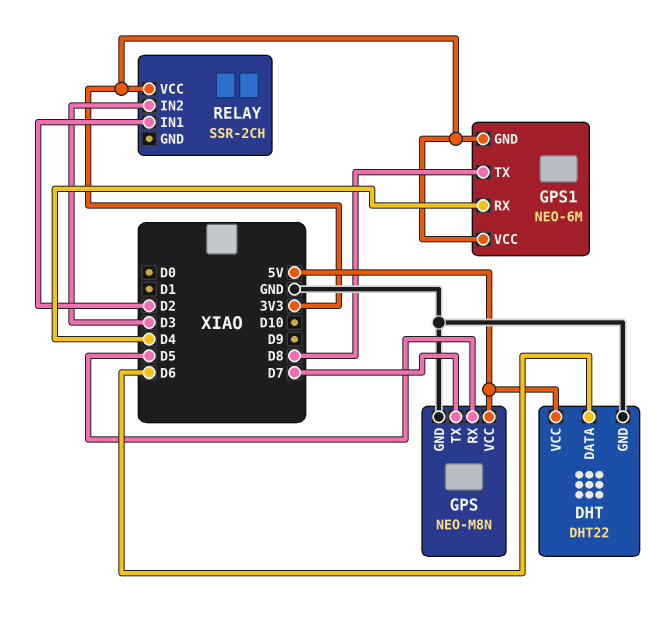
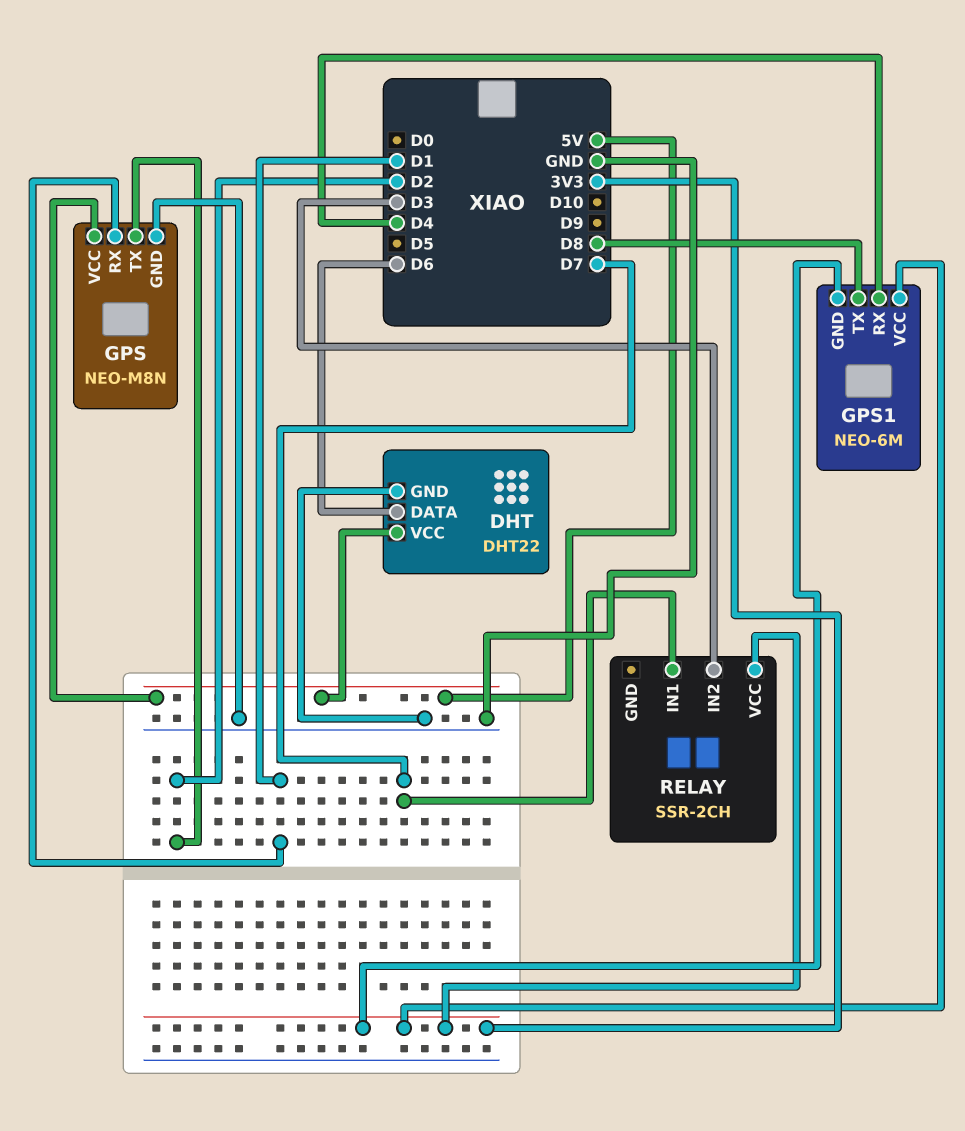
GPS pin RX: D5 -> D1
GPS pin TX: D7 -> D2
RELAY pin IN1: D2 -> D7

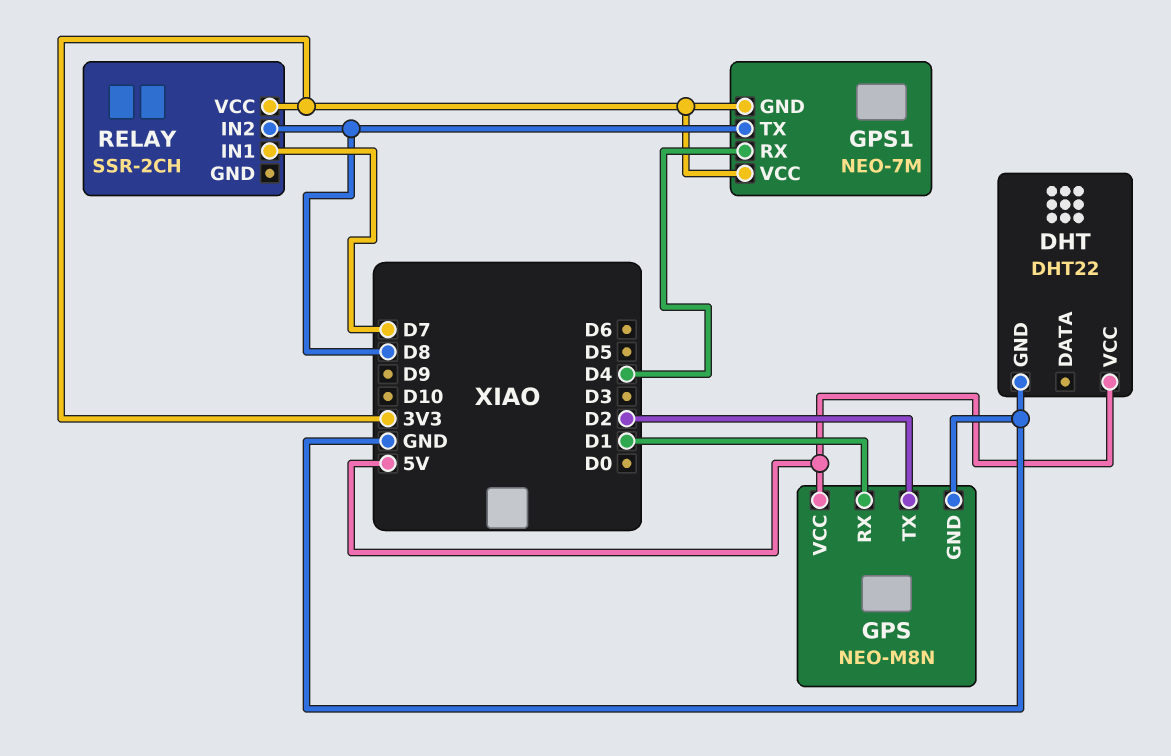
DHT pin DATA: D6 -> none
GPS1: NEO-6M -> NEO-7M
RELAY pin IN2: D3 -> D8

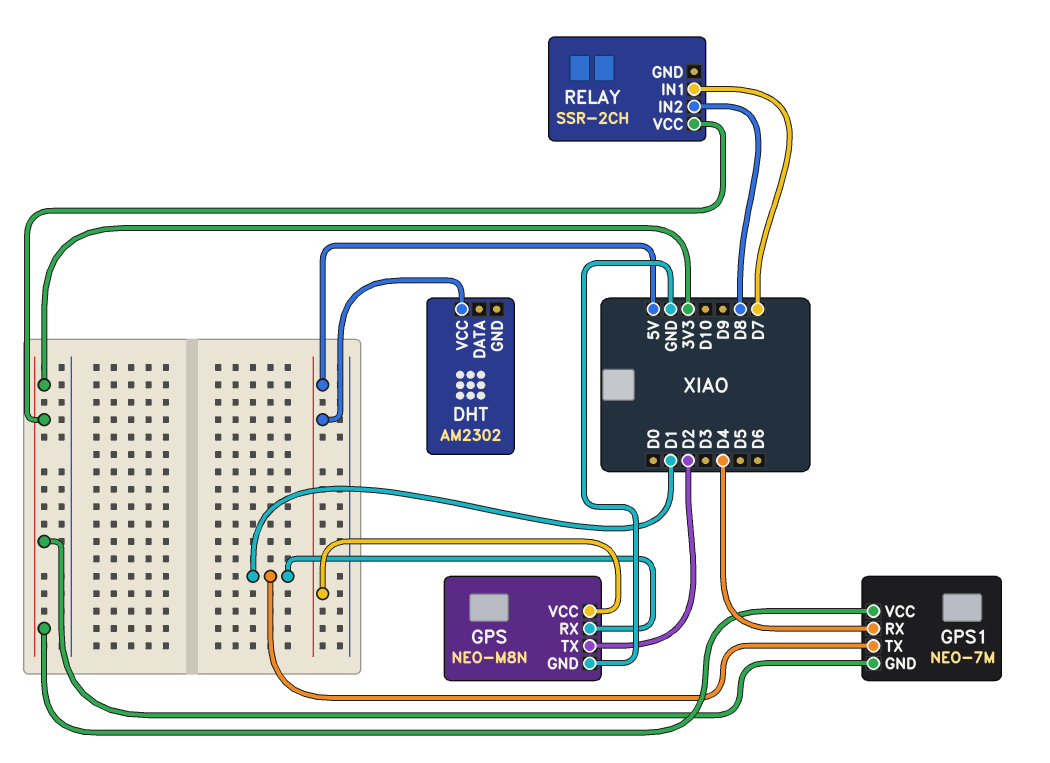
DHT: DHT22 -> AM2302
DHT pin GND: GND -> none
GPS1 pin TX: D8 -> D1

